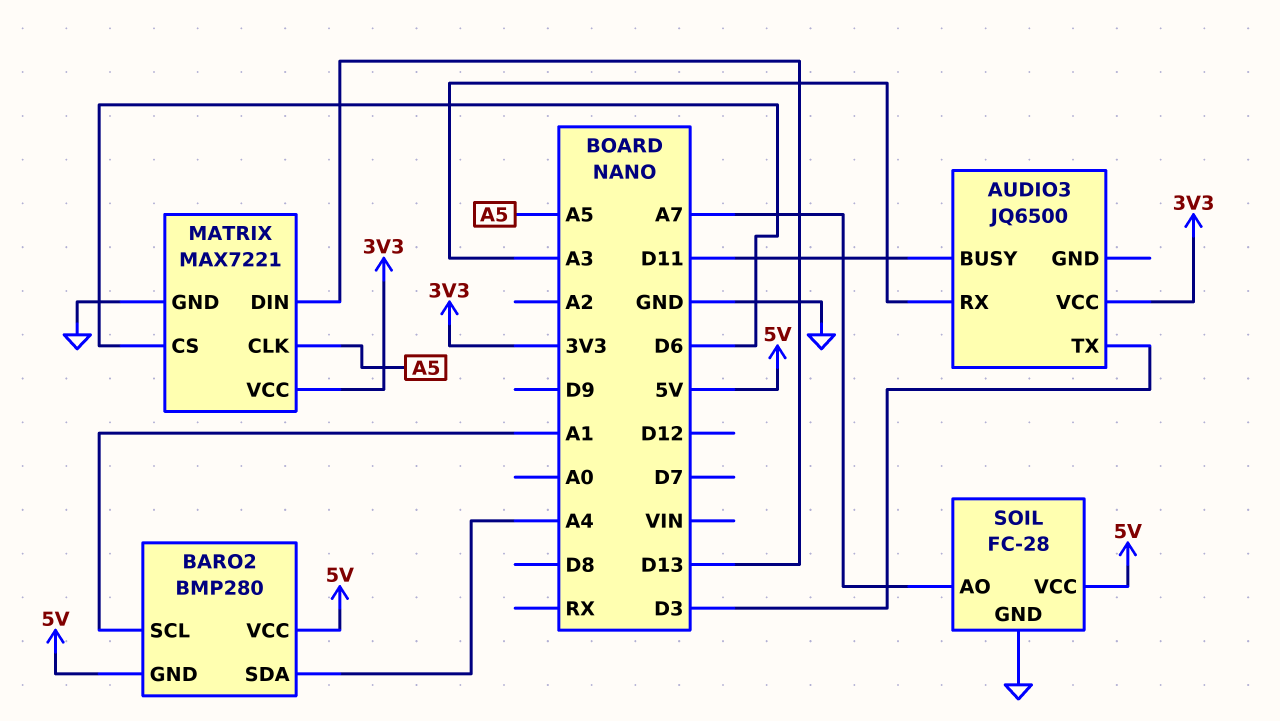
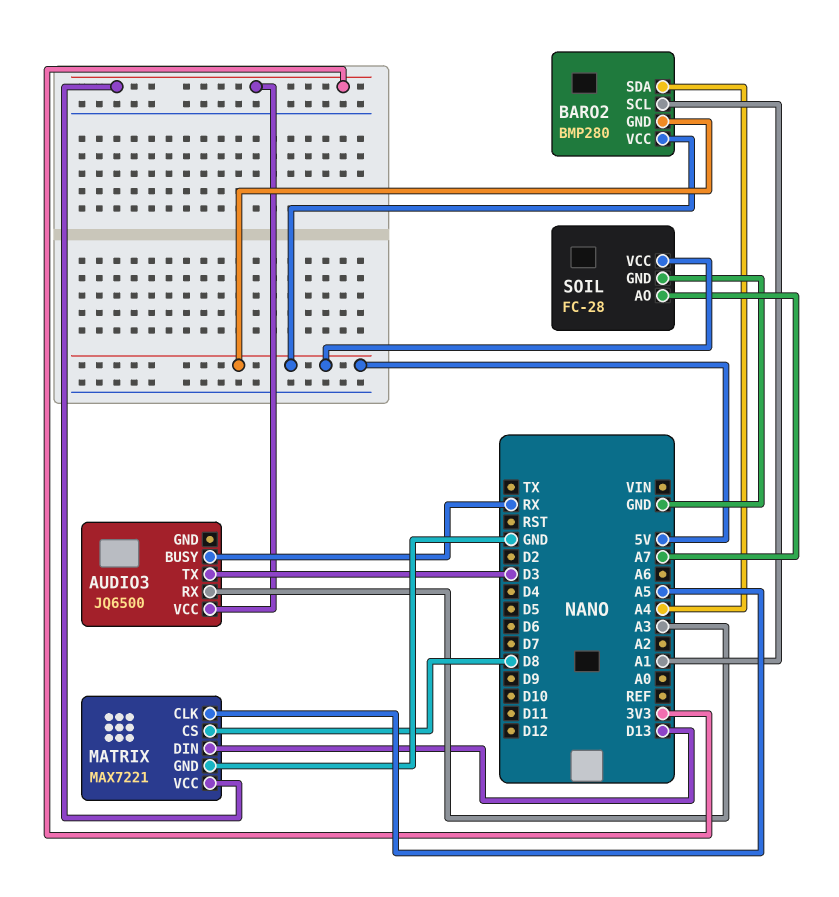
AUDIO3 pin BUSY: D11 -> RX
MATRIX pin CS: D6 -> D8

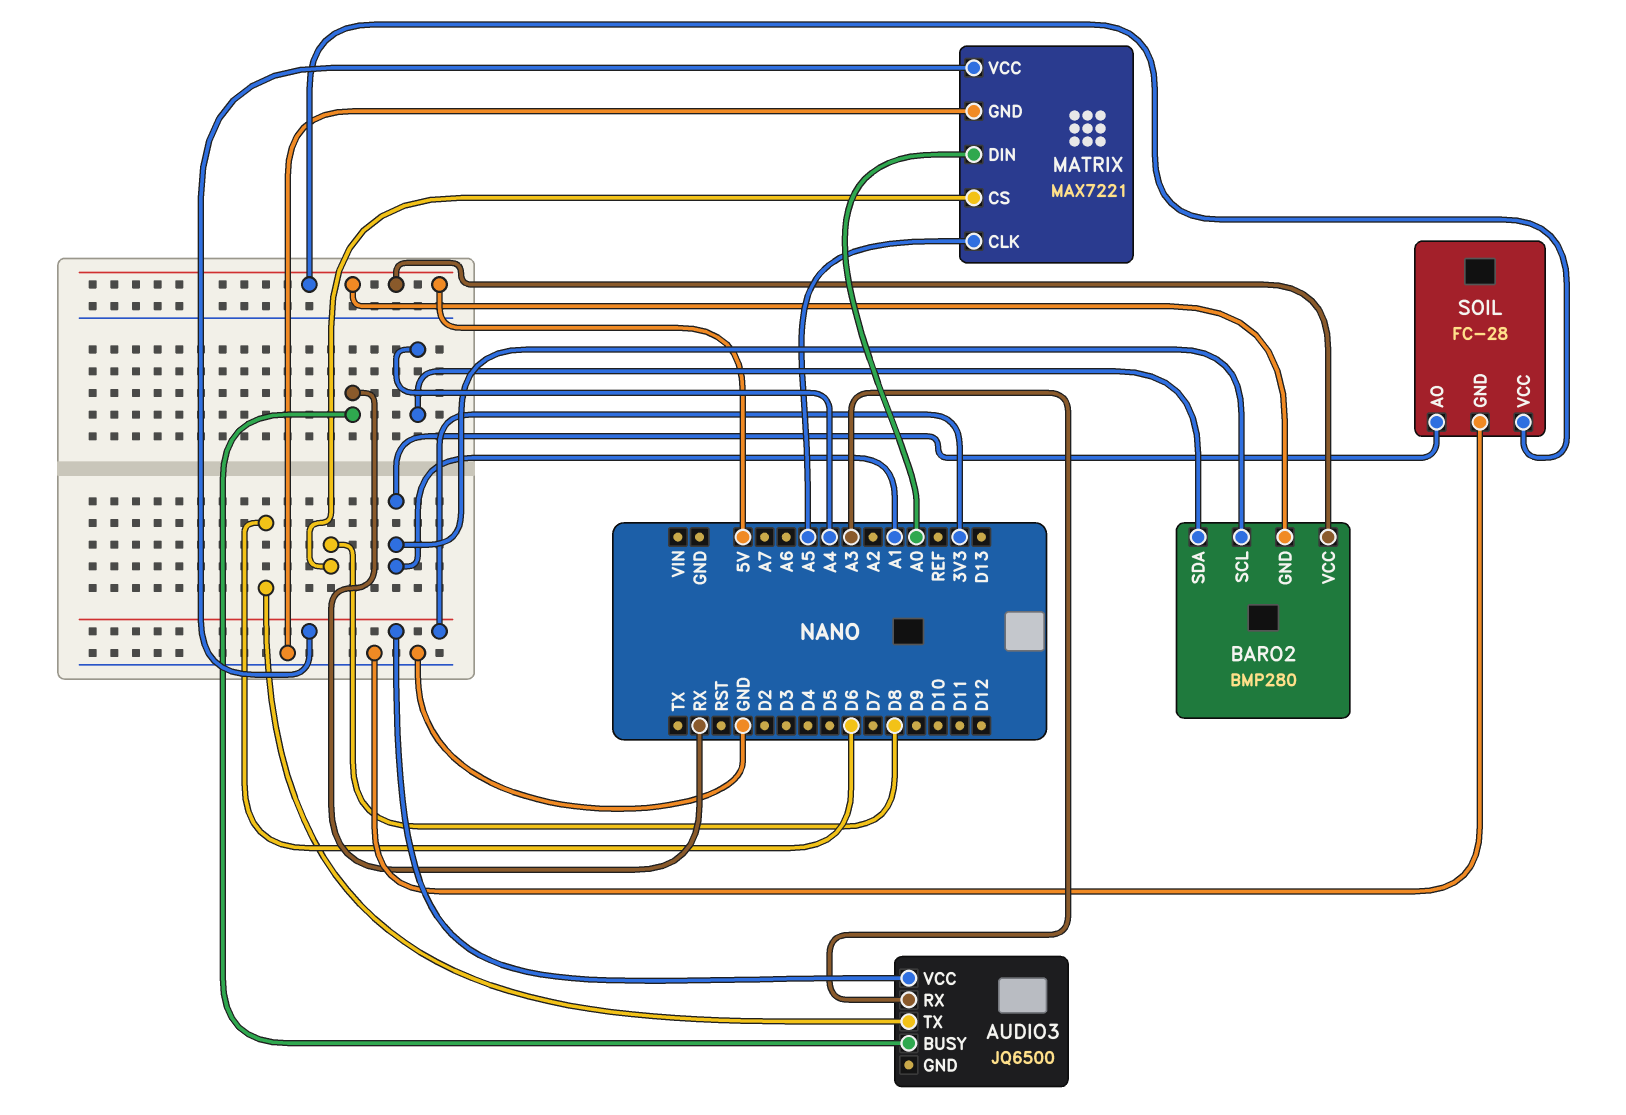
AUDIO3 pin TX: D3 -> D6
MATRIX pin DIN: D13 -> A0
SOIL pin AO: A7 -> A1

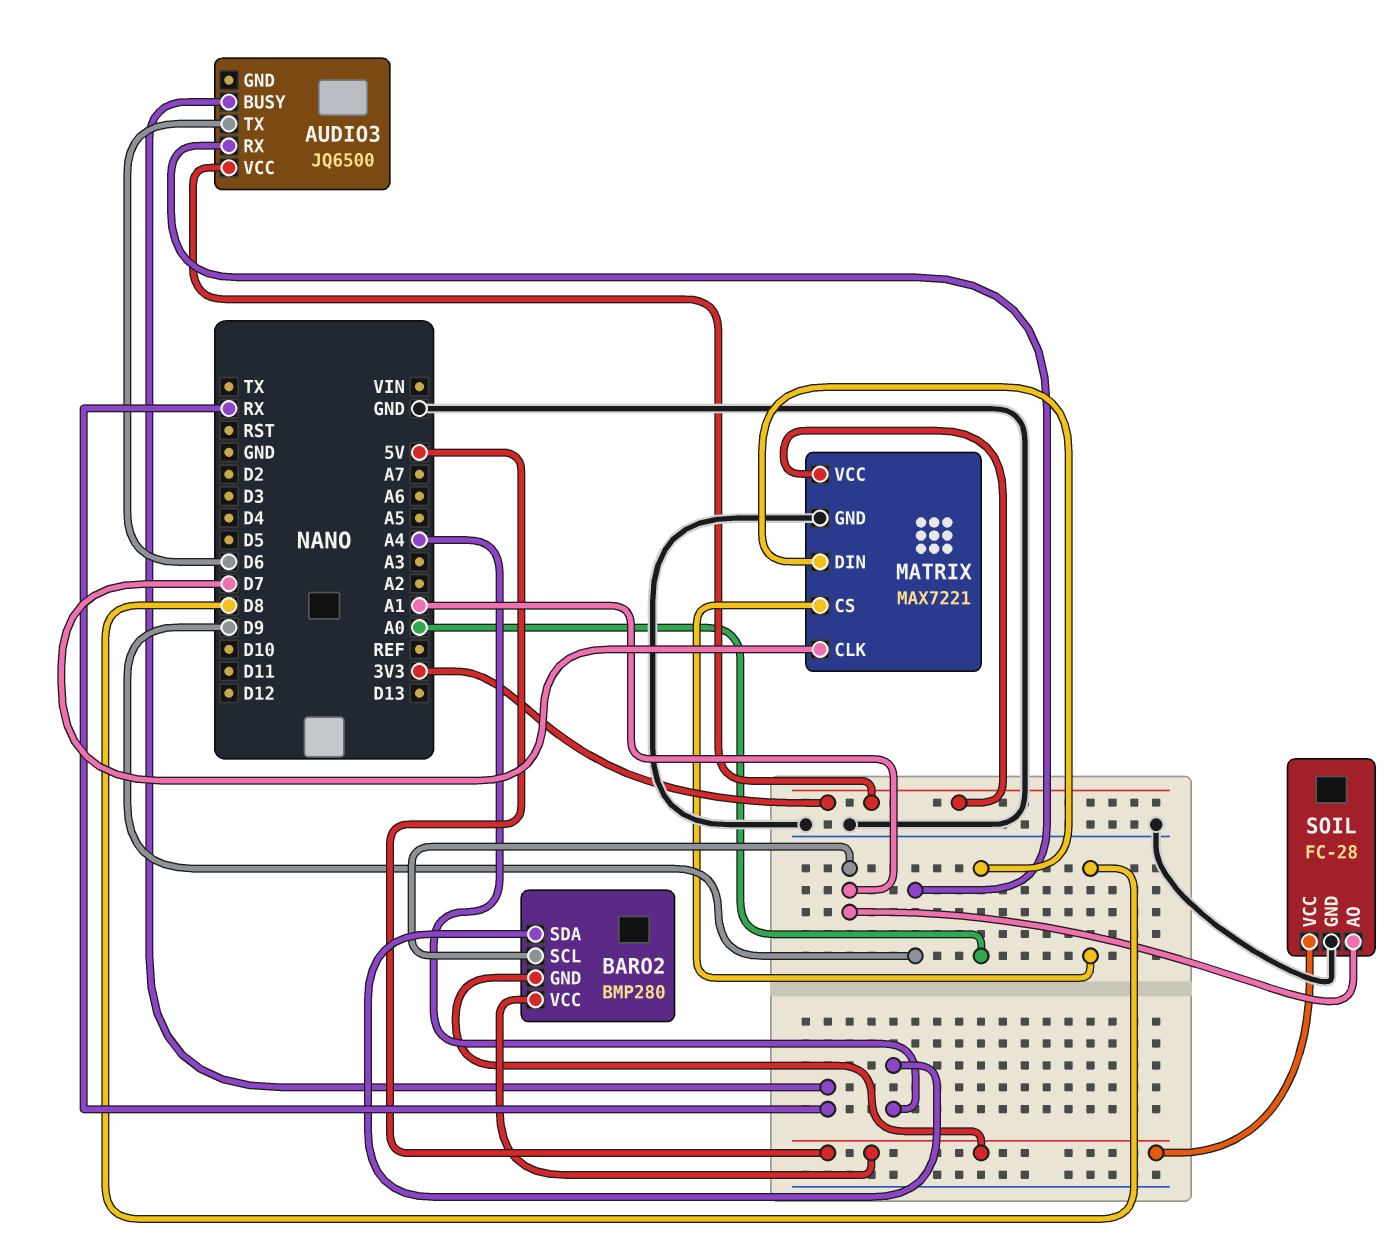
AUDIO3 pin RX: A3 -> D9
MATRIX pin CLK: A5 -> D7

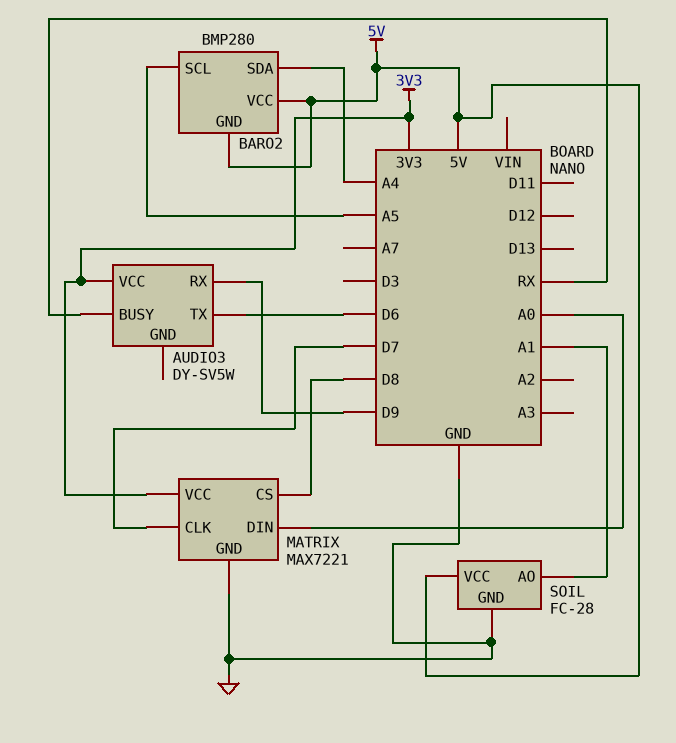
AUDIO3: JQ6500 -> DY-SV5W
BARO2 pin SCL: A1 -> A5

